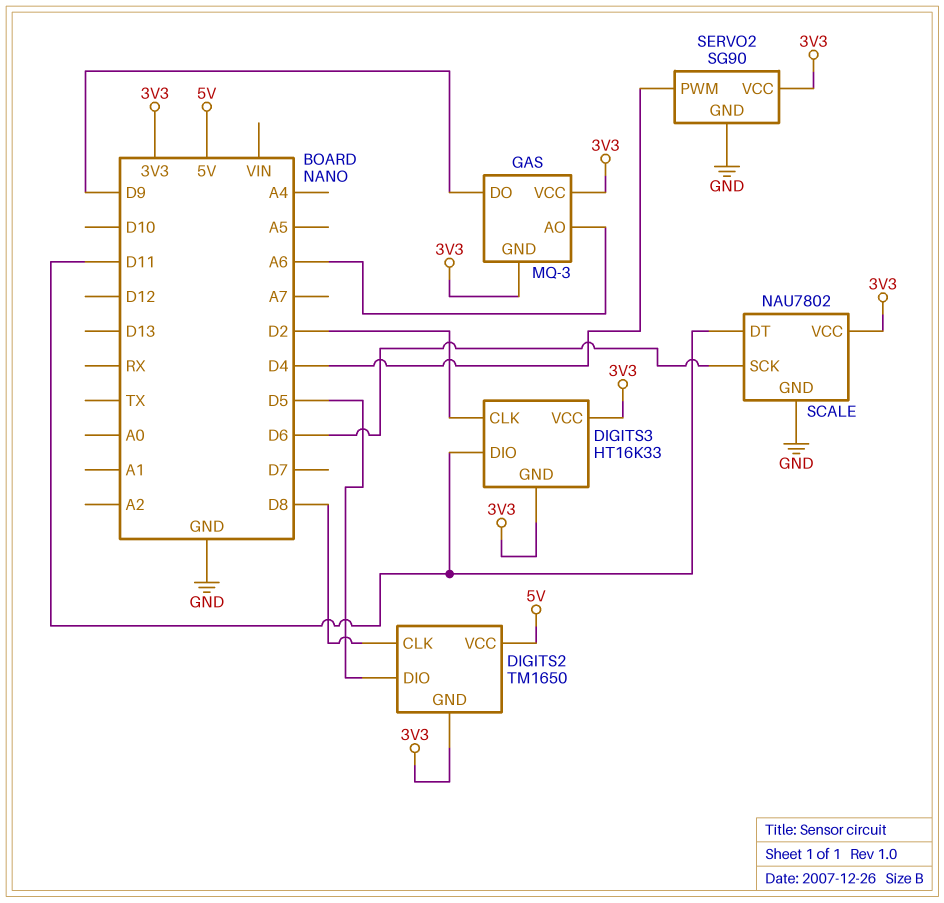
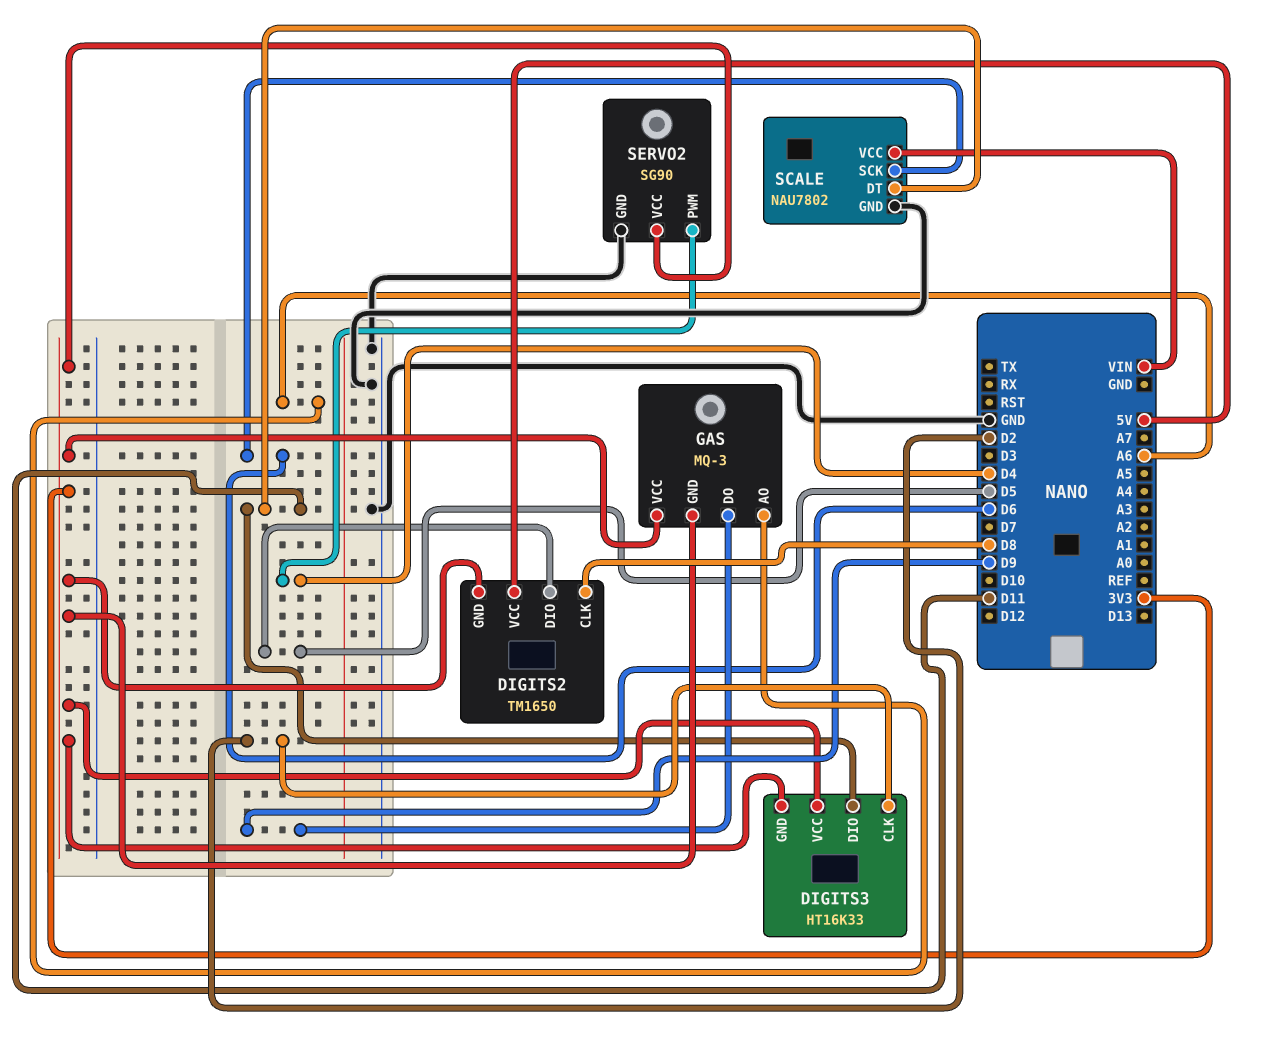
SCALE pin VCC: 3V3 -> VIN

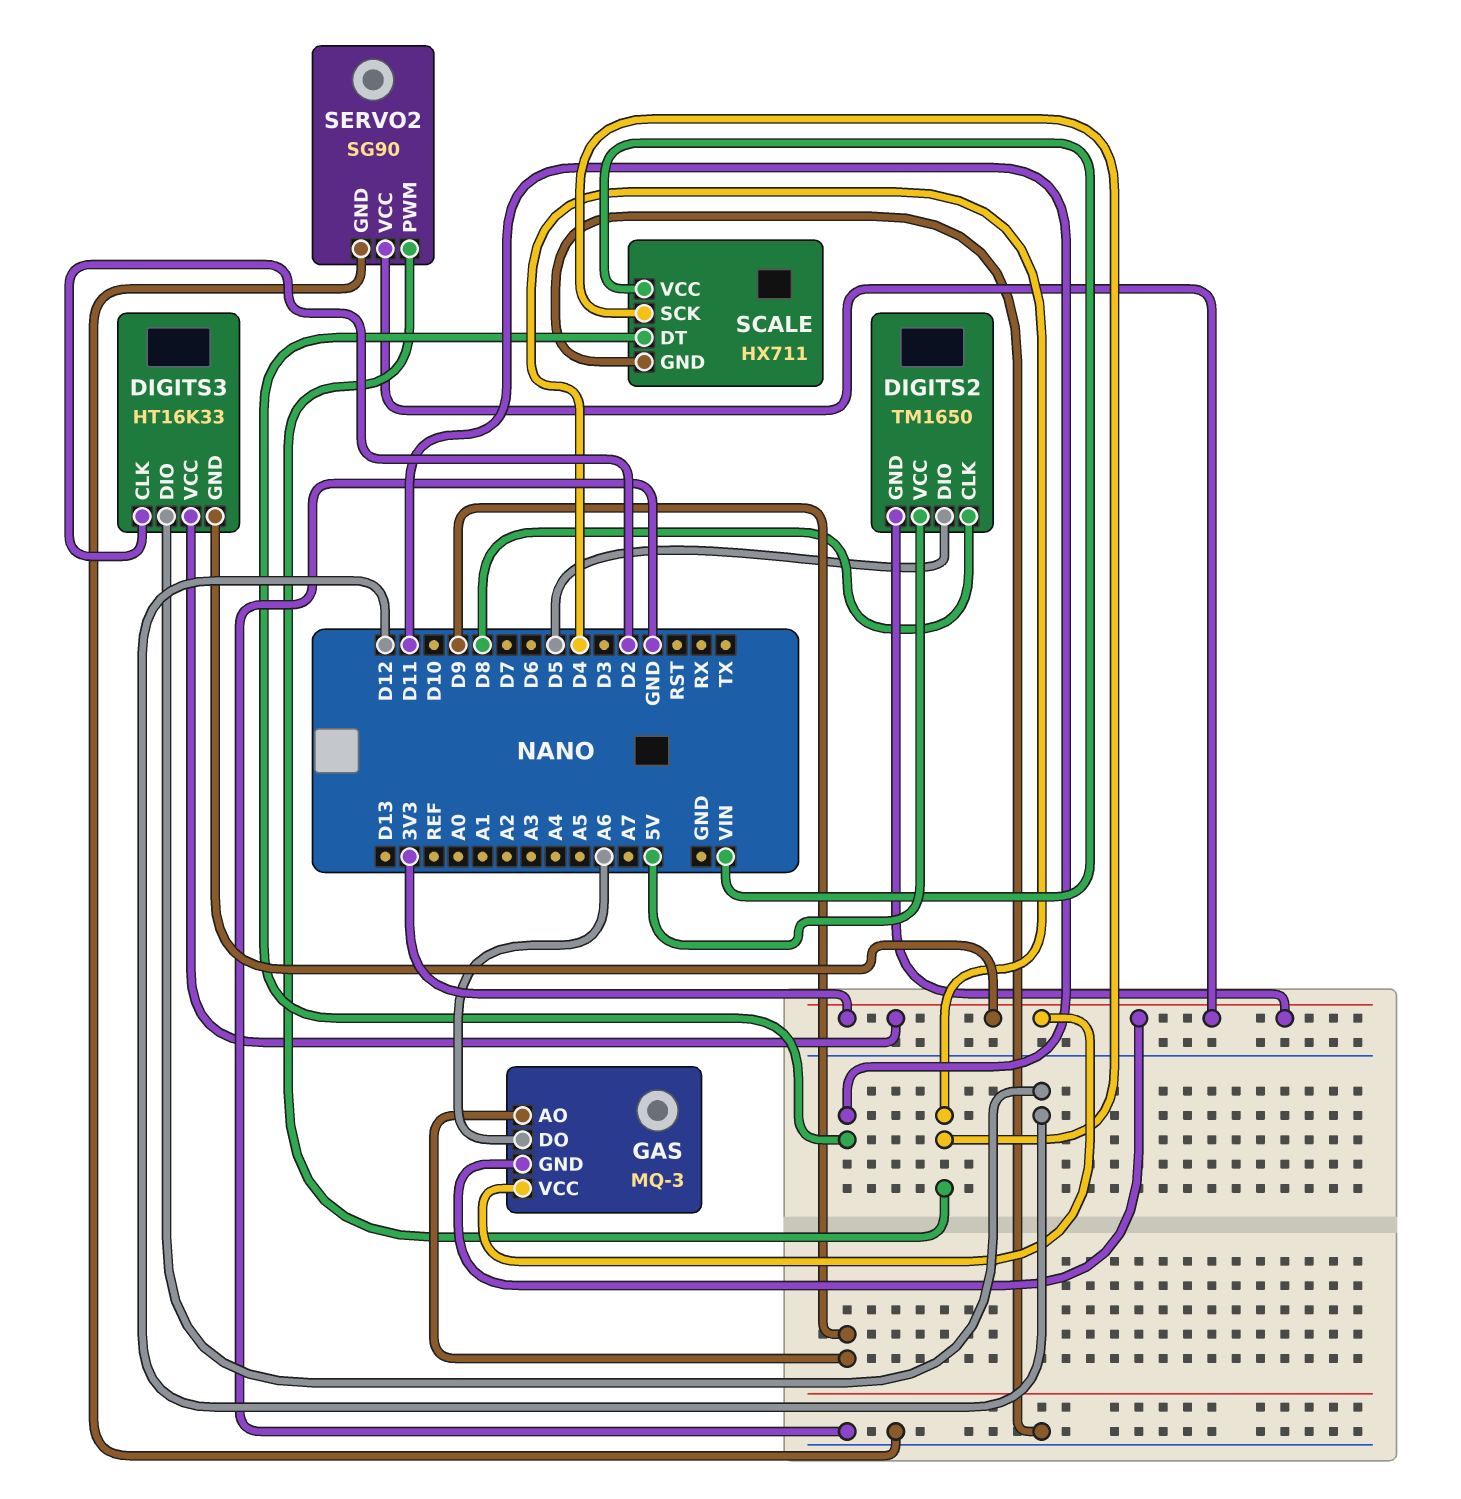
DIGITS3 pin DIO: D11 -> D12
GAS pin AO: A6 -> D9
GAS pin DO: D9 -> A6
SCALE: NAU7802 -> HX711
SCALE pin SCK: D6 -> D4

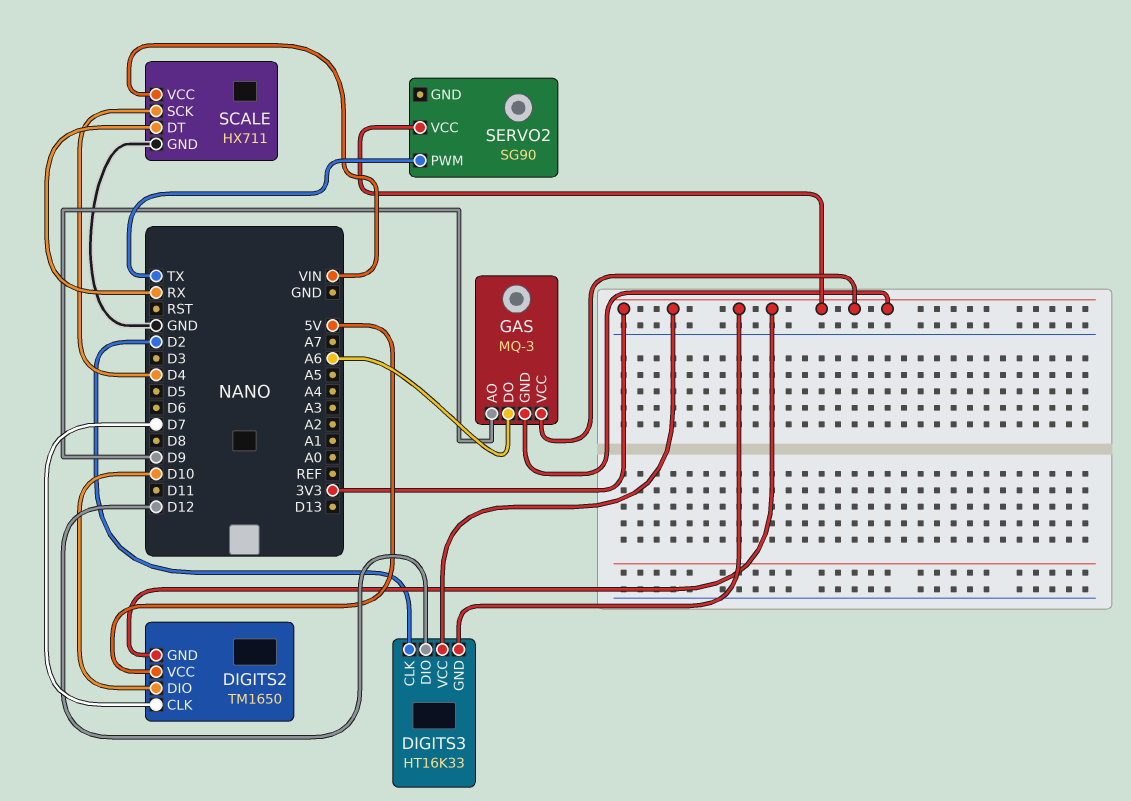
DIGITS2 pin CLK: D8 -> D7
DIGITS2 pin DIO: D5 -> D10
SCALE pin DT: D11 -> RX
SERVO2 pin GND: GND -> none
SERVO2 pin PWM: D4 -> TX

